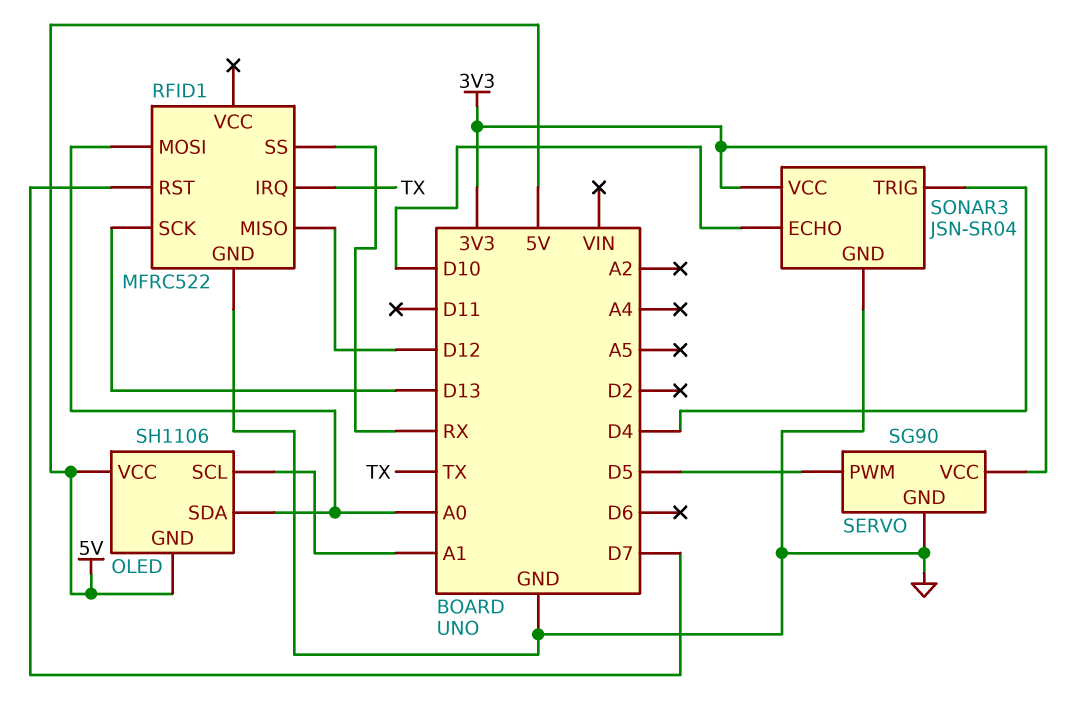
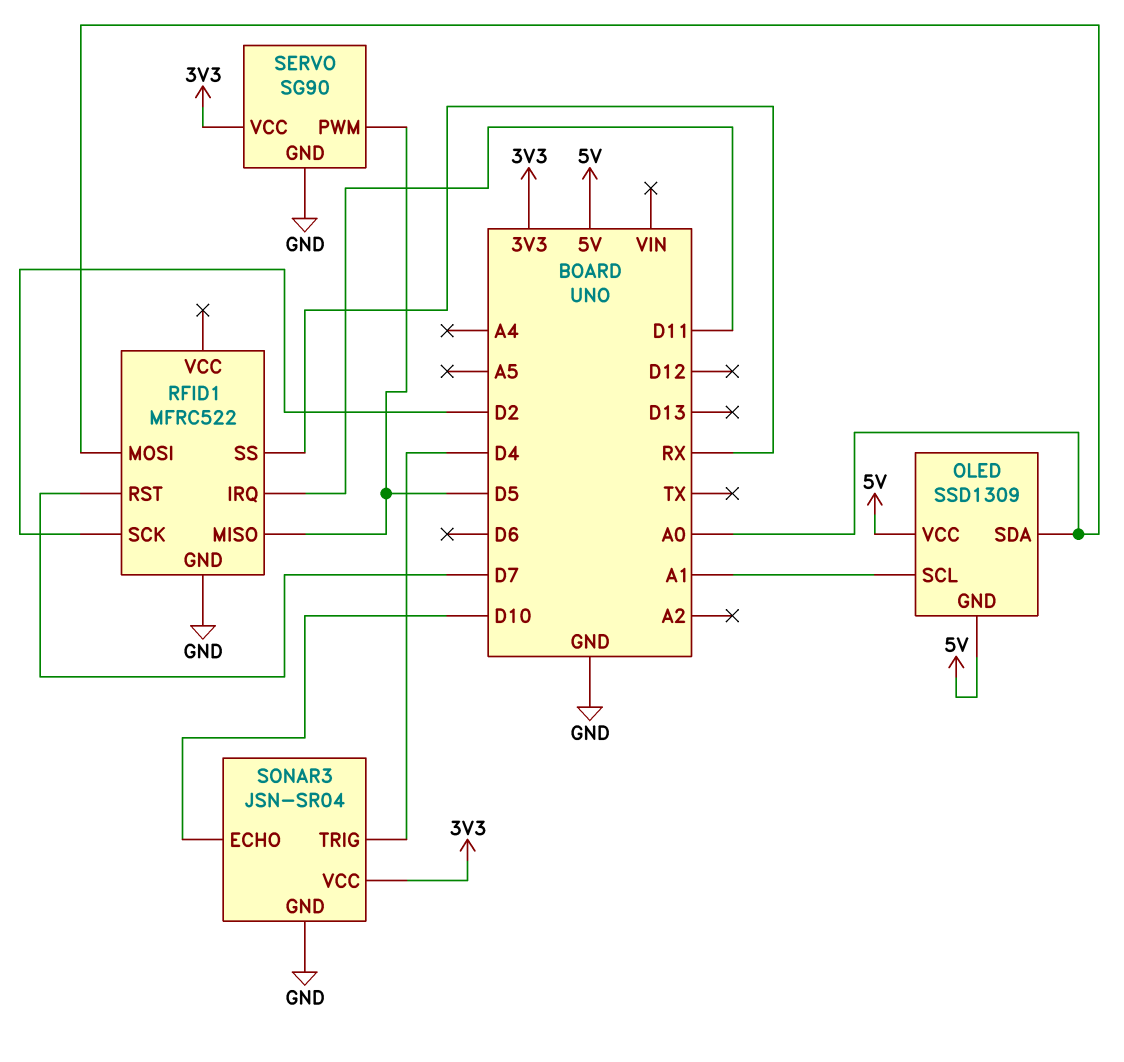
OLED: SH1106 -> SSD1309
RFID1 pin IRQ: TX -> D11
RFID1 pin MISO: D12 -> D5
RFID1 pin SCK: D13 -> D2

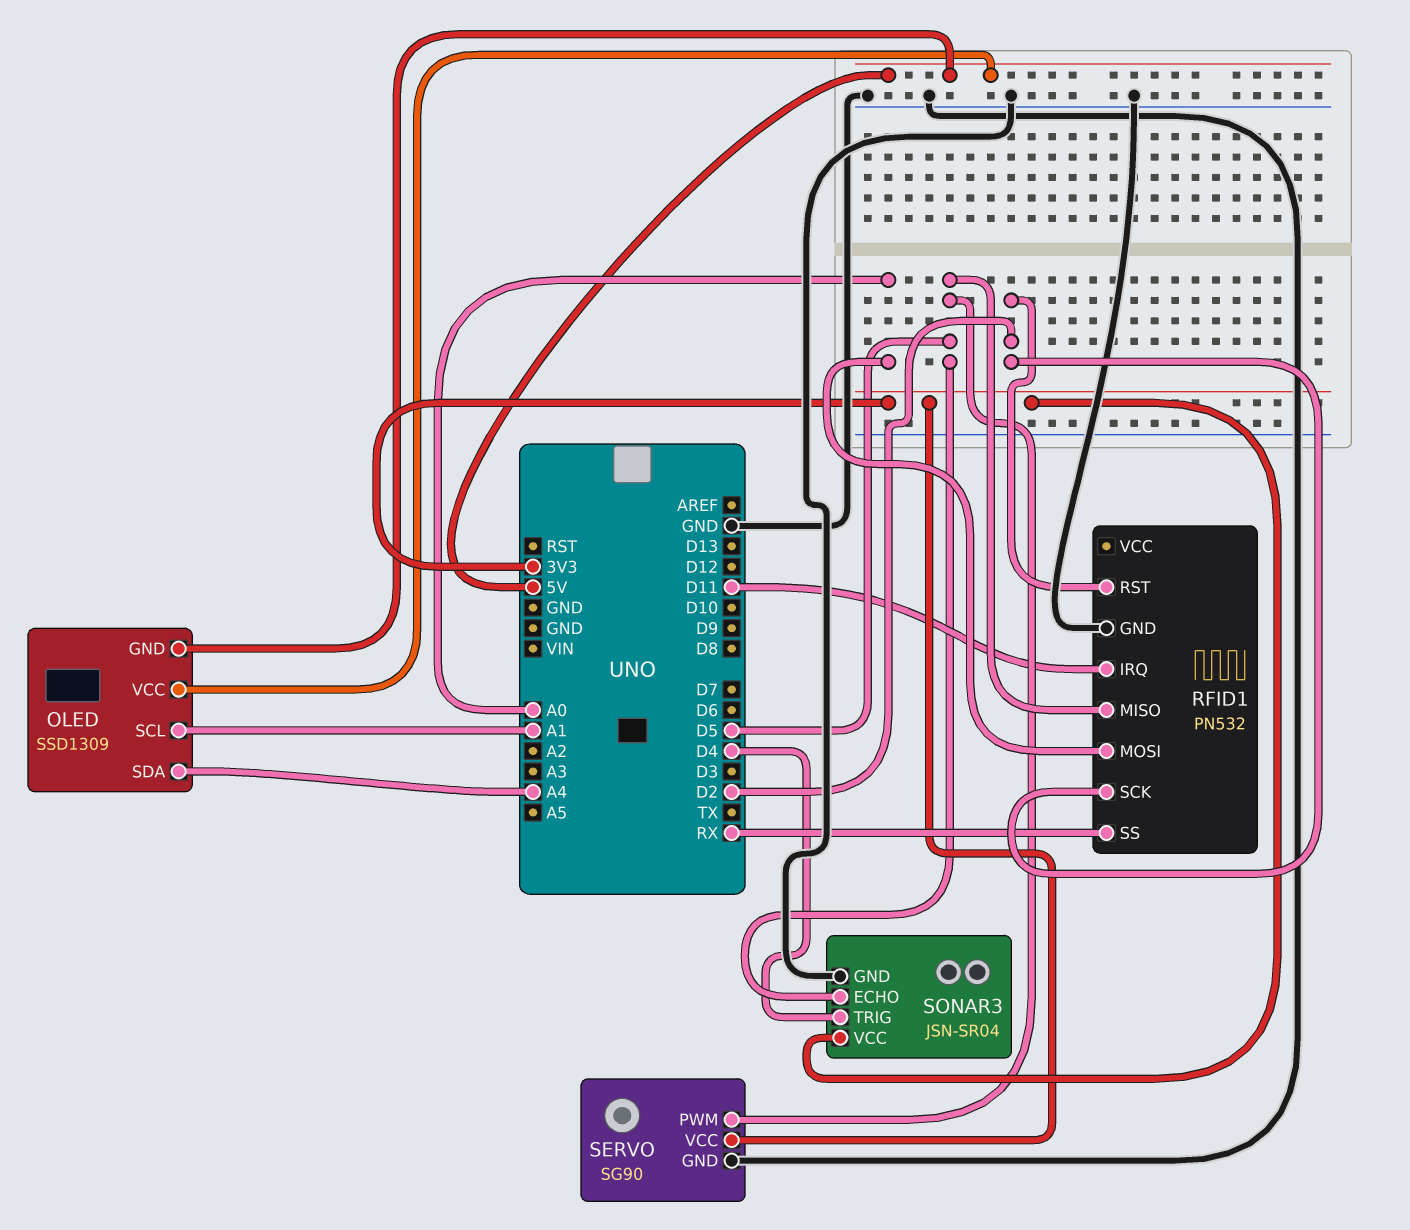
OLED pin SDA: A0 -> A4
RFID1: MFRC522 -> PN532
RFID1 pin RST: D7 -> D2
SONAR3 pin ECHO: D10 -> D5

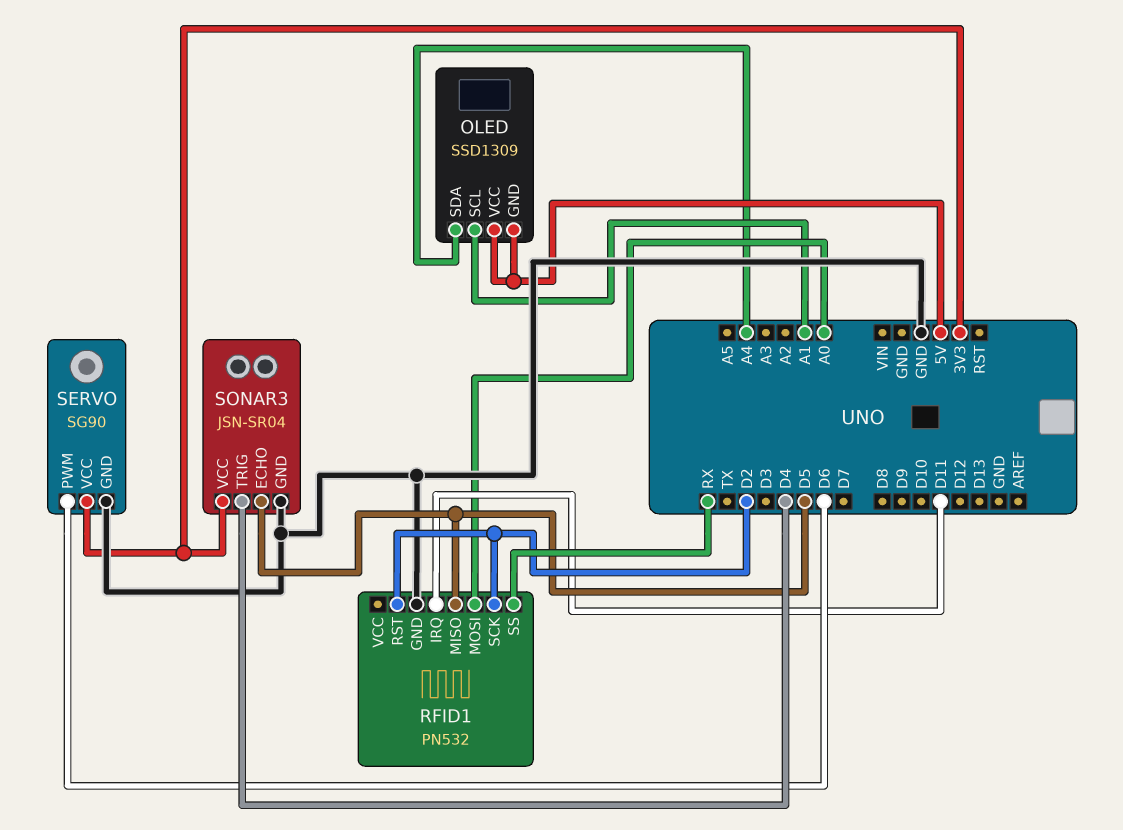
SERVO pin PWM: D5 -> D6

